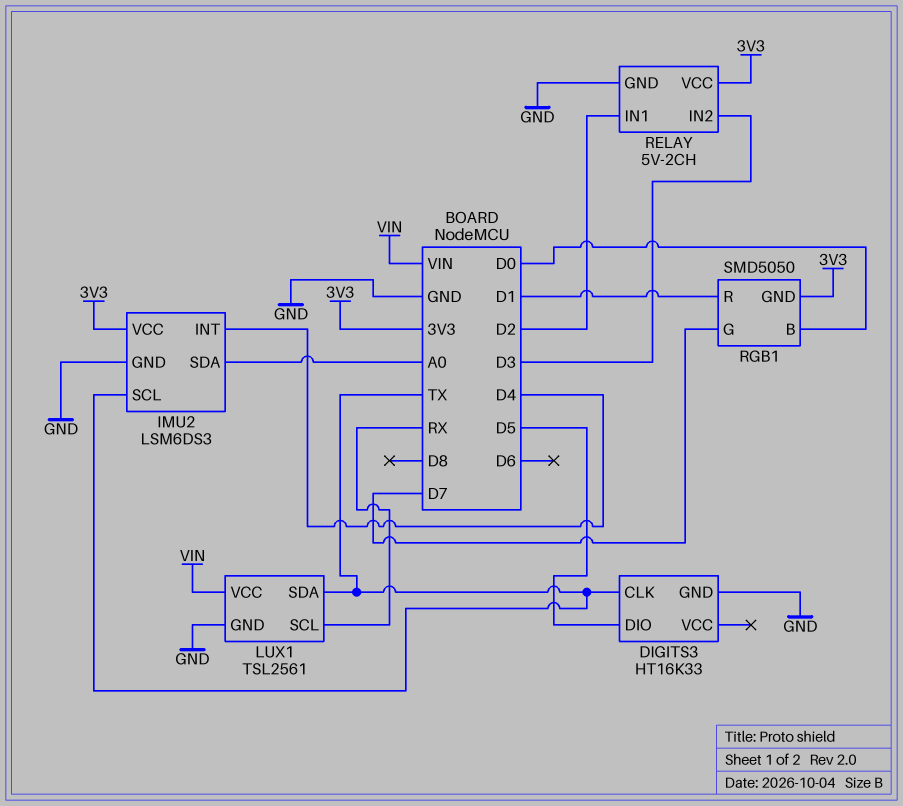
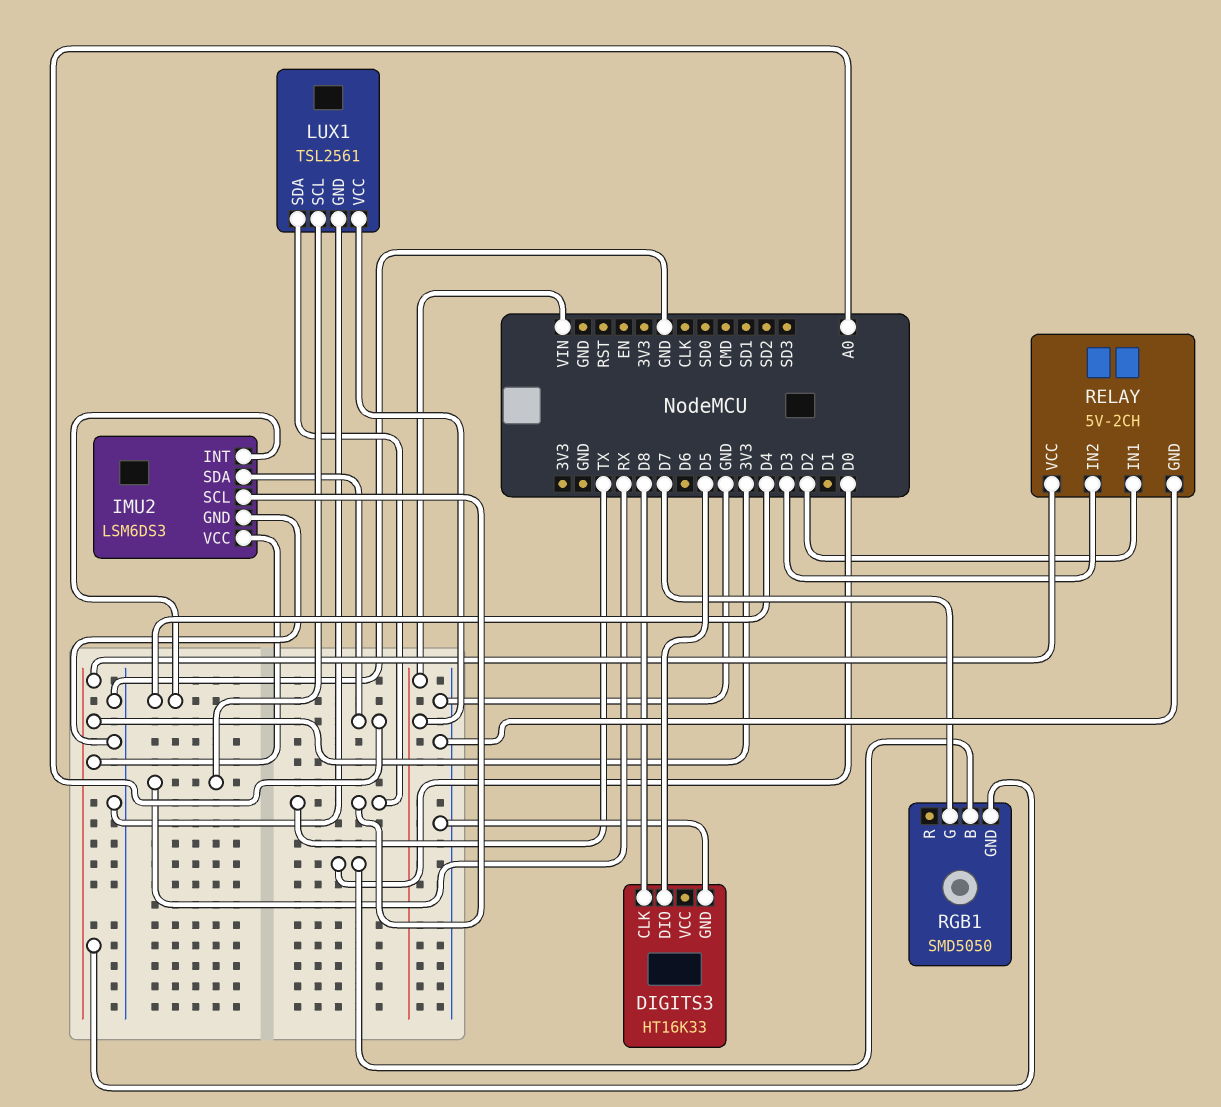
DIGITS3 pin CLK: TX -> D8
RGB1 pin R: D1 -> none

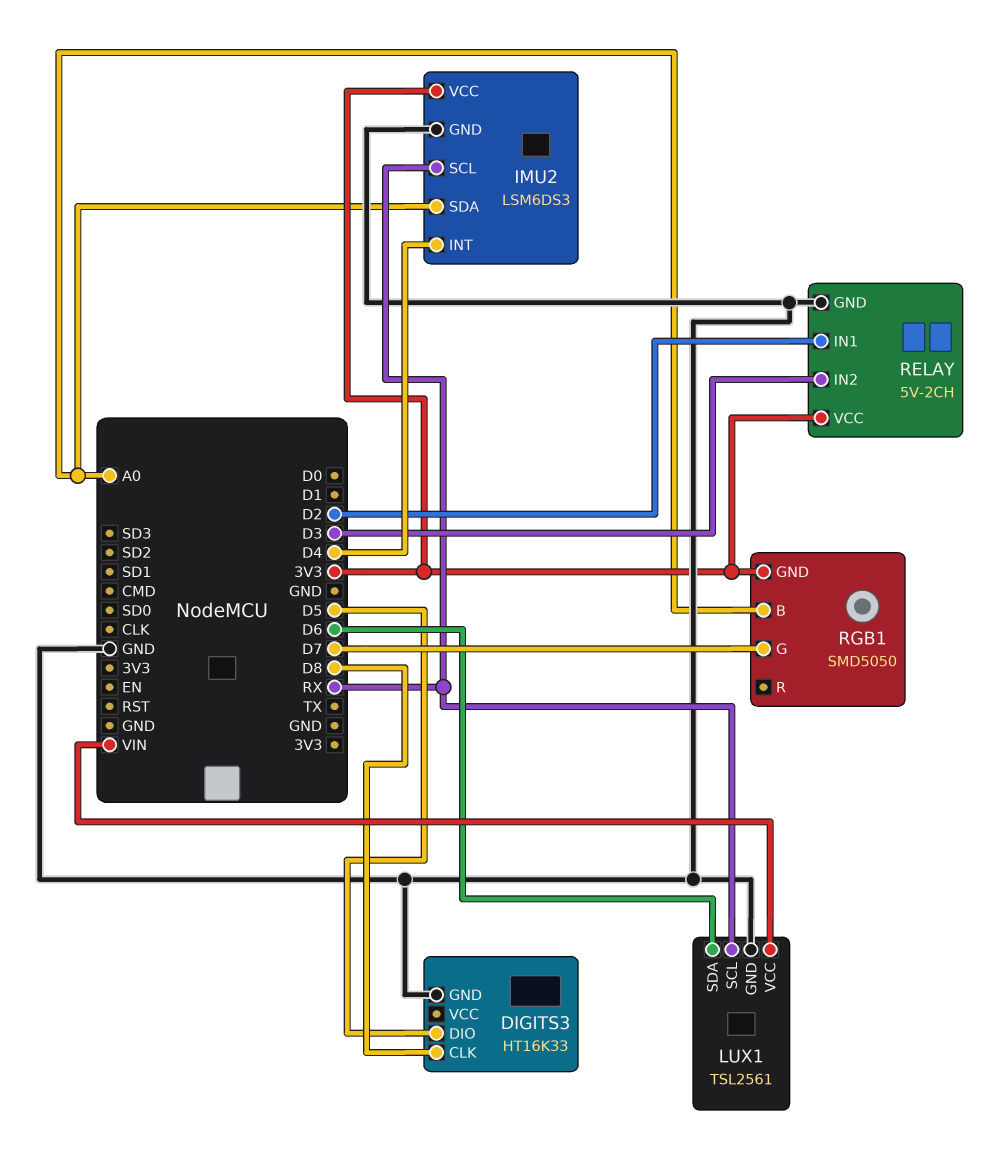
IMU2 pin SCL: TX -> RX
LUX1 pin SDA: TX -> D6
RGB1 pin B: D0 -> A0

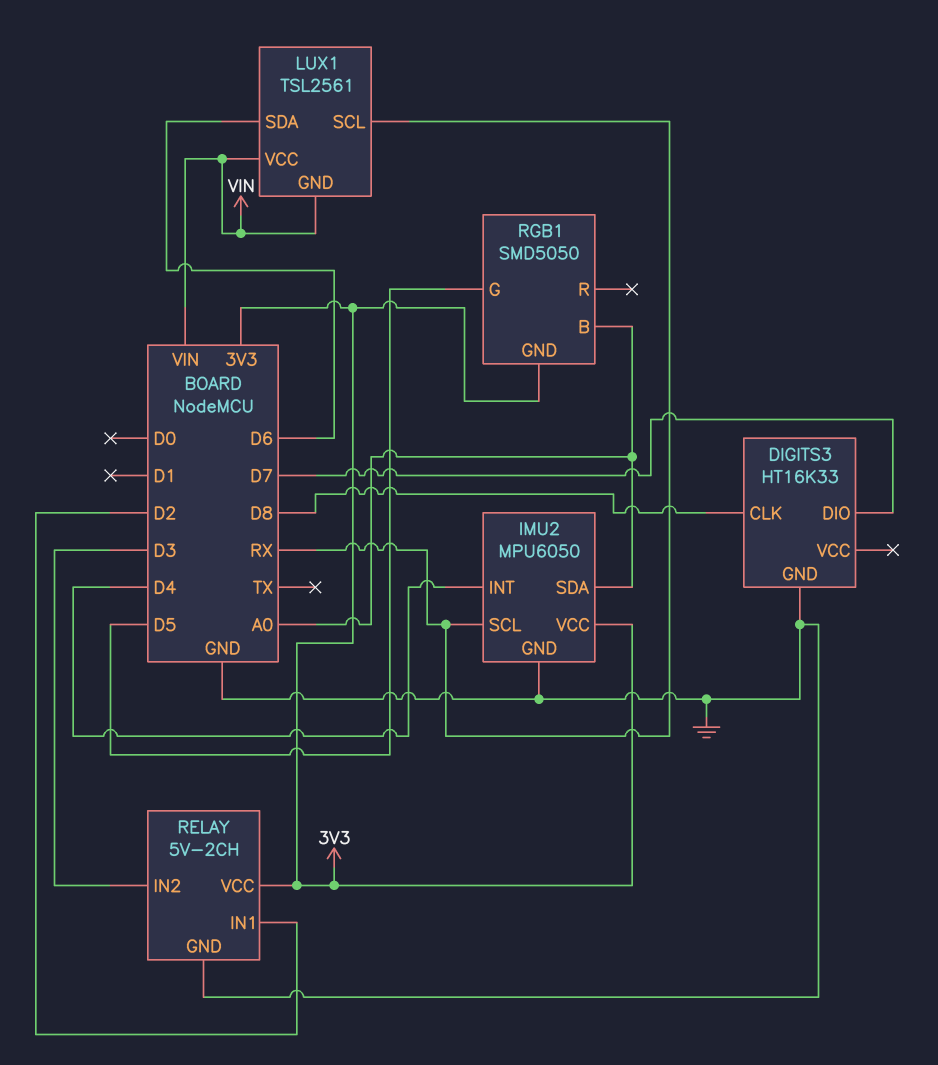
DIGITS3 pin DIO: D5 -> D7
IMU2: LSM6DS3 -> MPU6050
LUX1 pin GND: GND -> VIN
RGB1 pin G: D7 -> D5

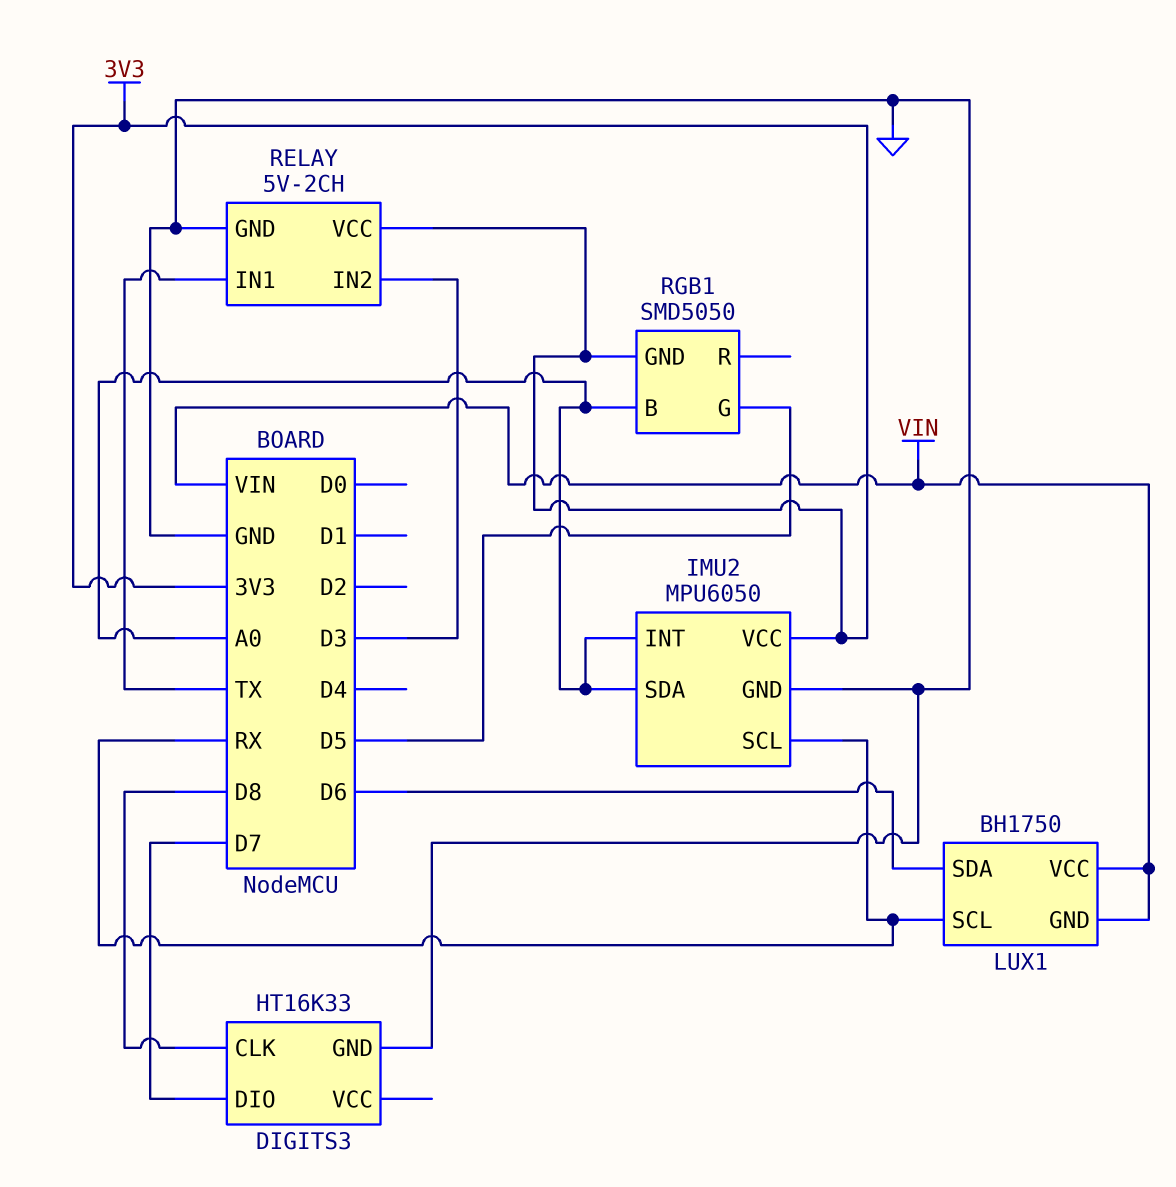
IMU2 pin INT: D4 -> A0
LUX1: TSL2561 -> BH1750
RELAY pin IN1: D2 -> TX

